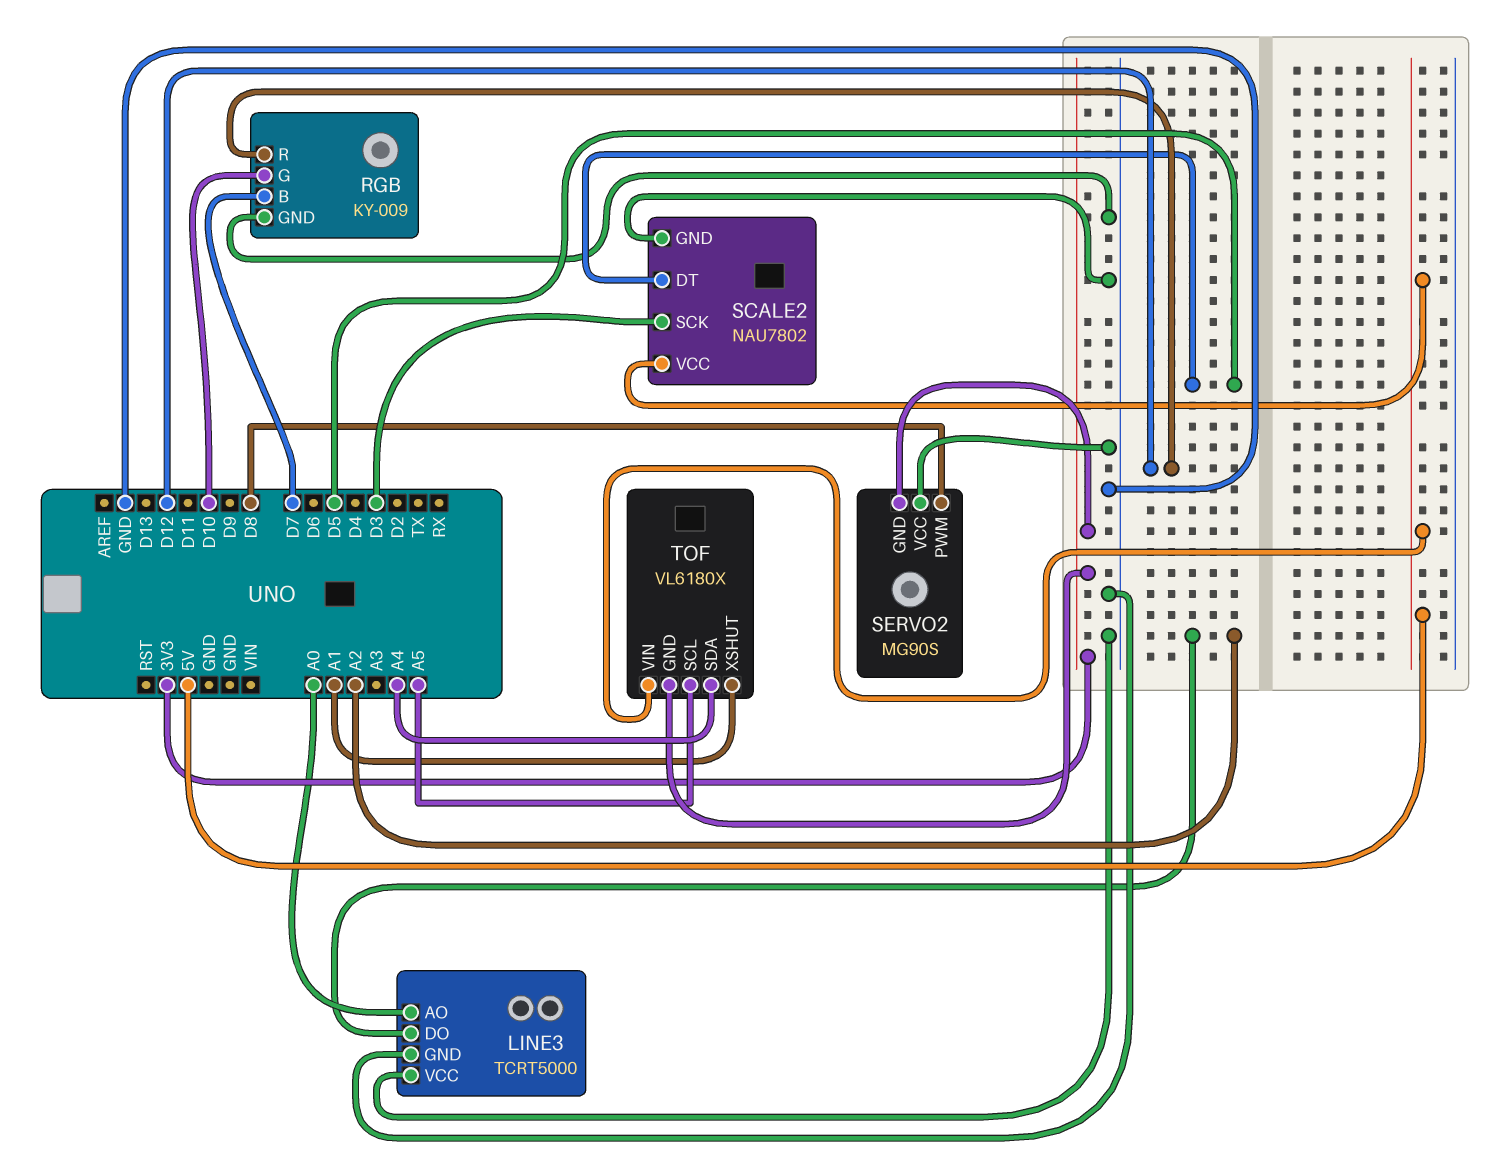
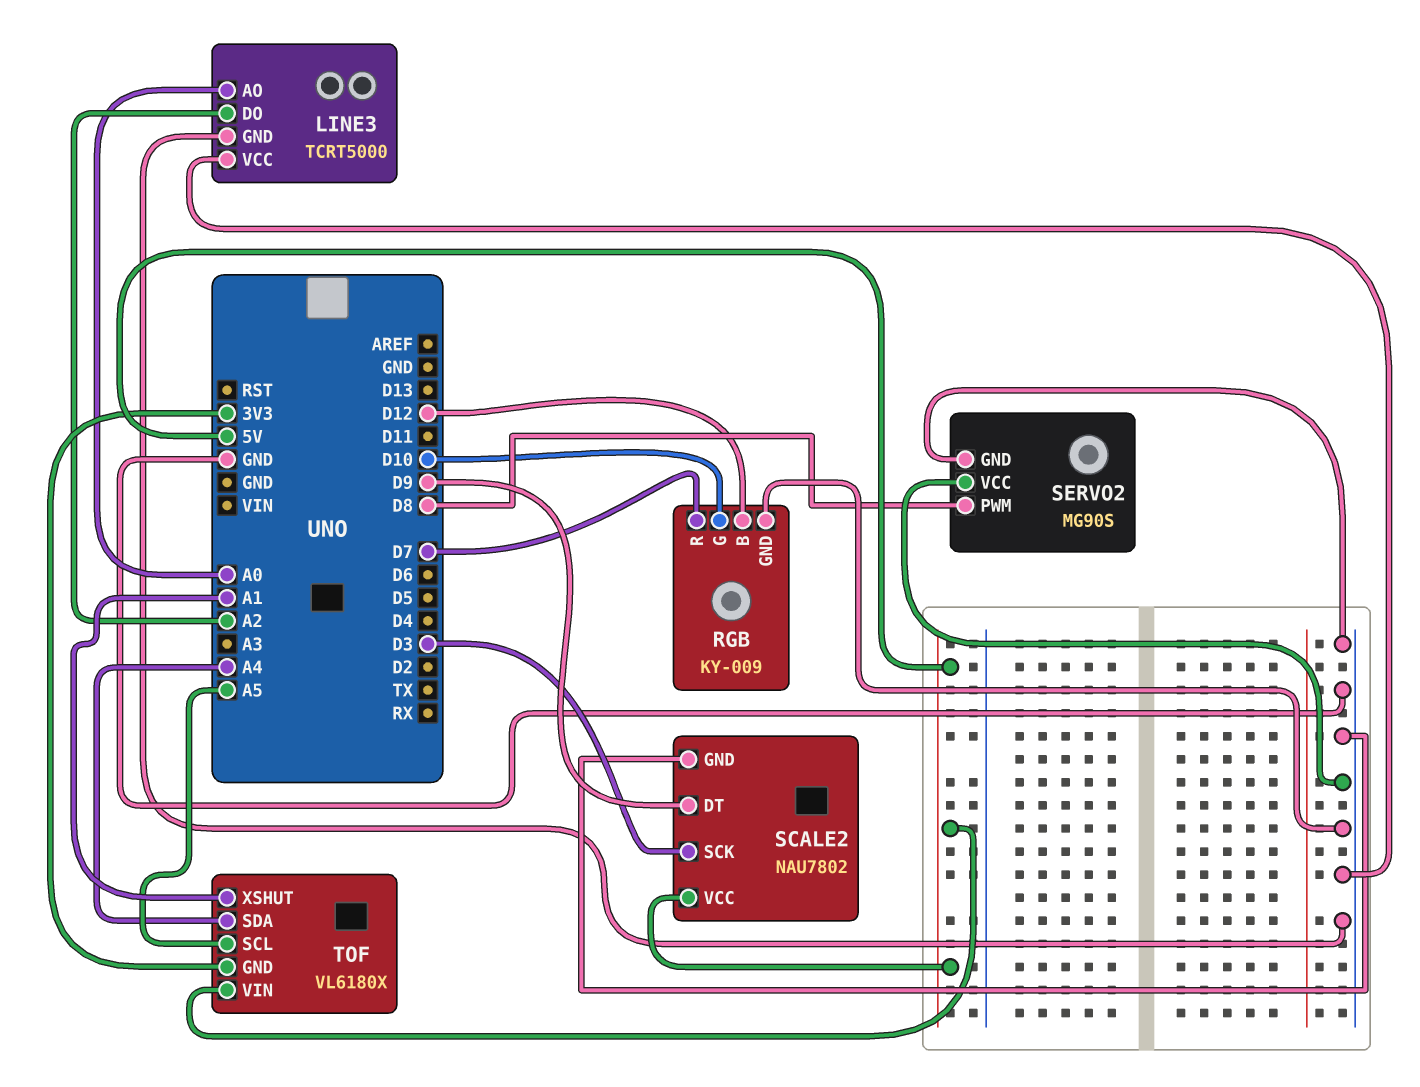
RGB pin B: D7 -> D12
RGB pin R: D12 -> D7
SCALE2 pin DT: D5 -> D9
SERVO2 pin GND: 3V3 -> GND

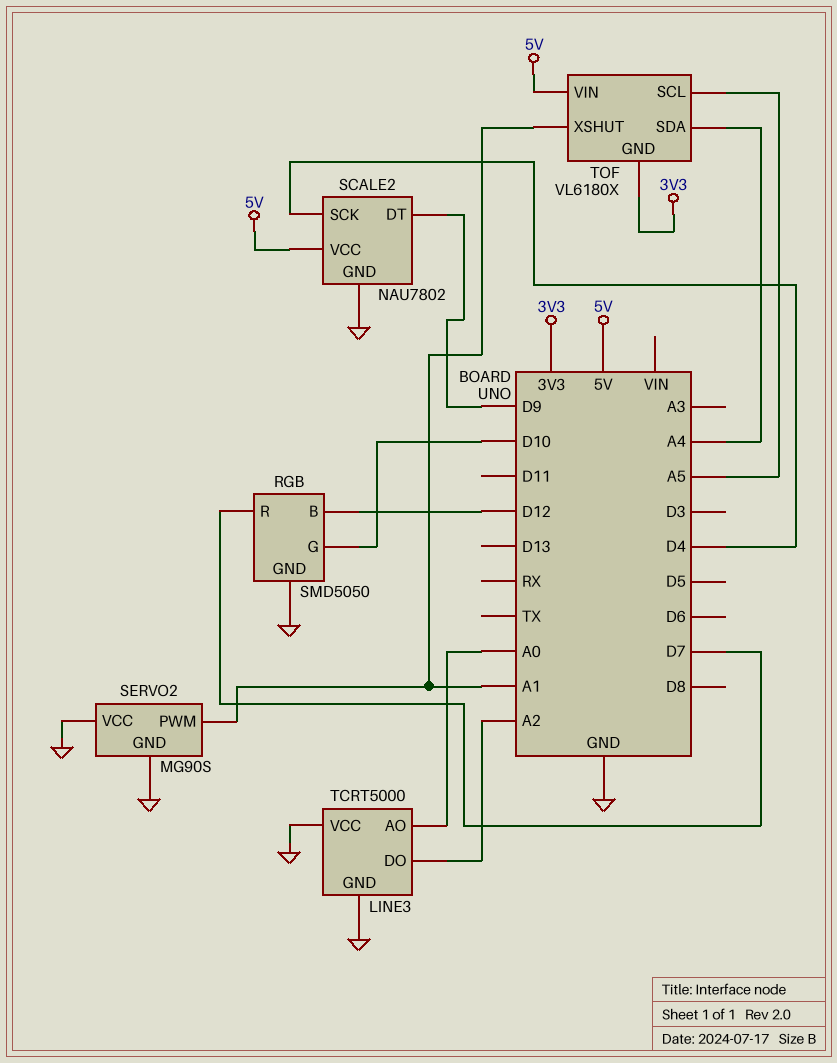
RGB: KY-009 -> SMD5050
SCALE2 pin SCK: D3 -> D4
SERVO2 pin PWM: D8 -> A1

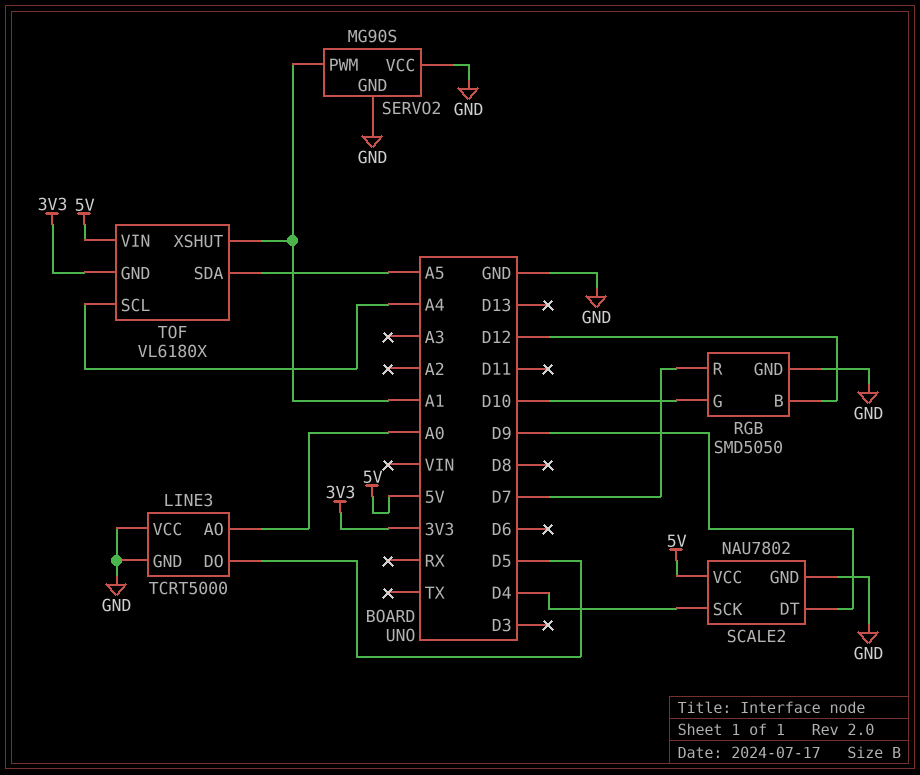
LINE3 pin DO: A2 -> D5
TOF pin SCL: A5 -> A4
TOF pin SDA: A4 -> A5

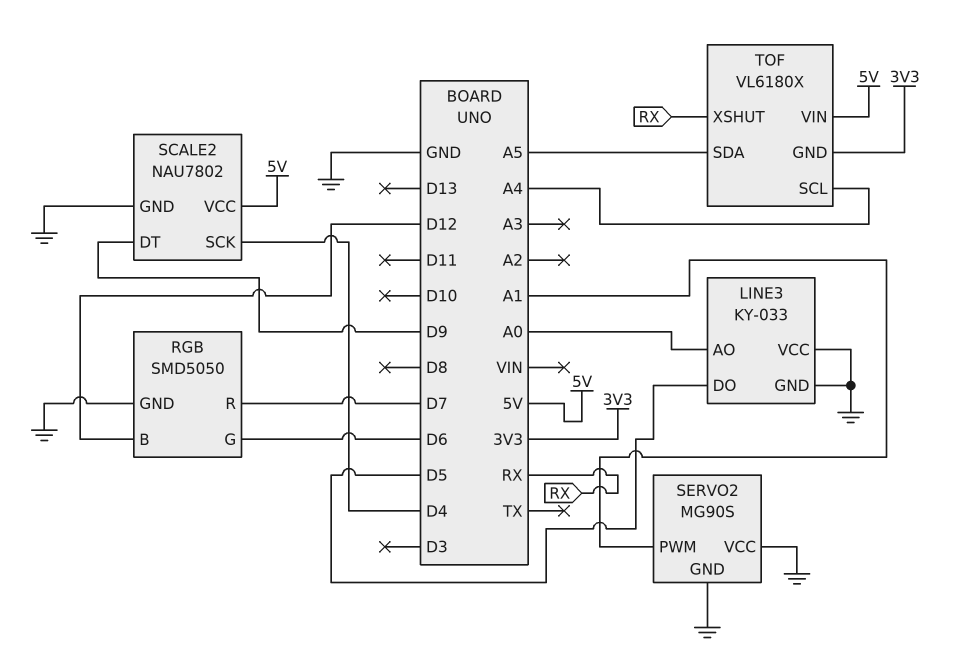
LINE3: TCRT5000 -> KY-033
RGB pin G: D10 -> D6
TOF pin XSHUT: A1 -> RX

